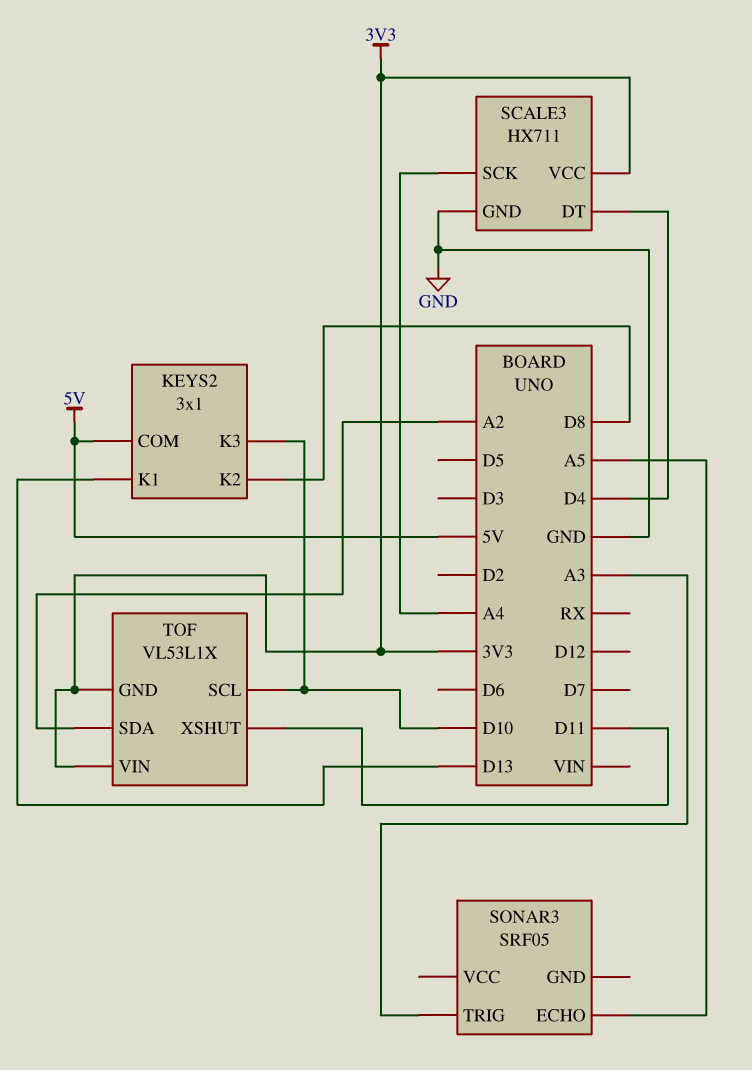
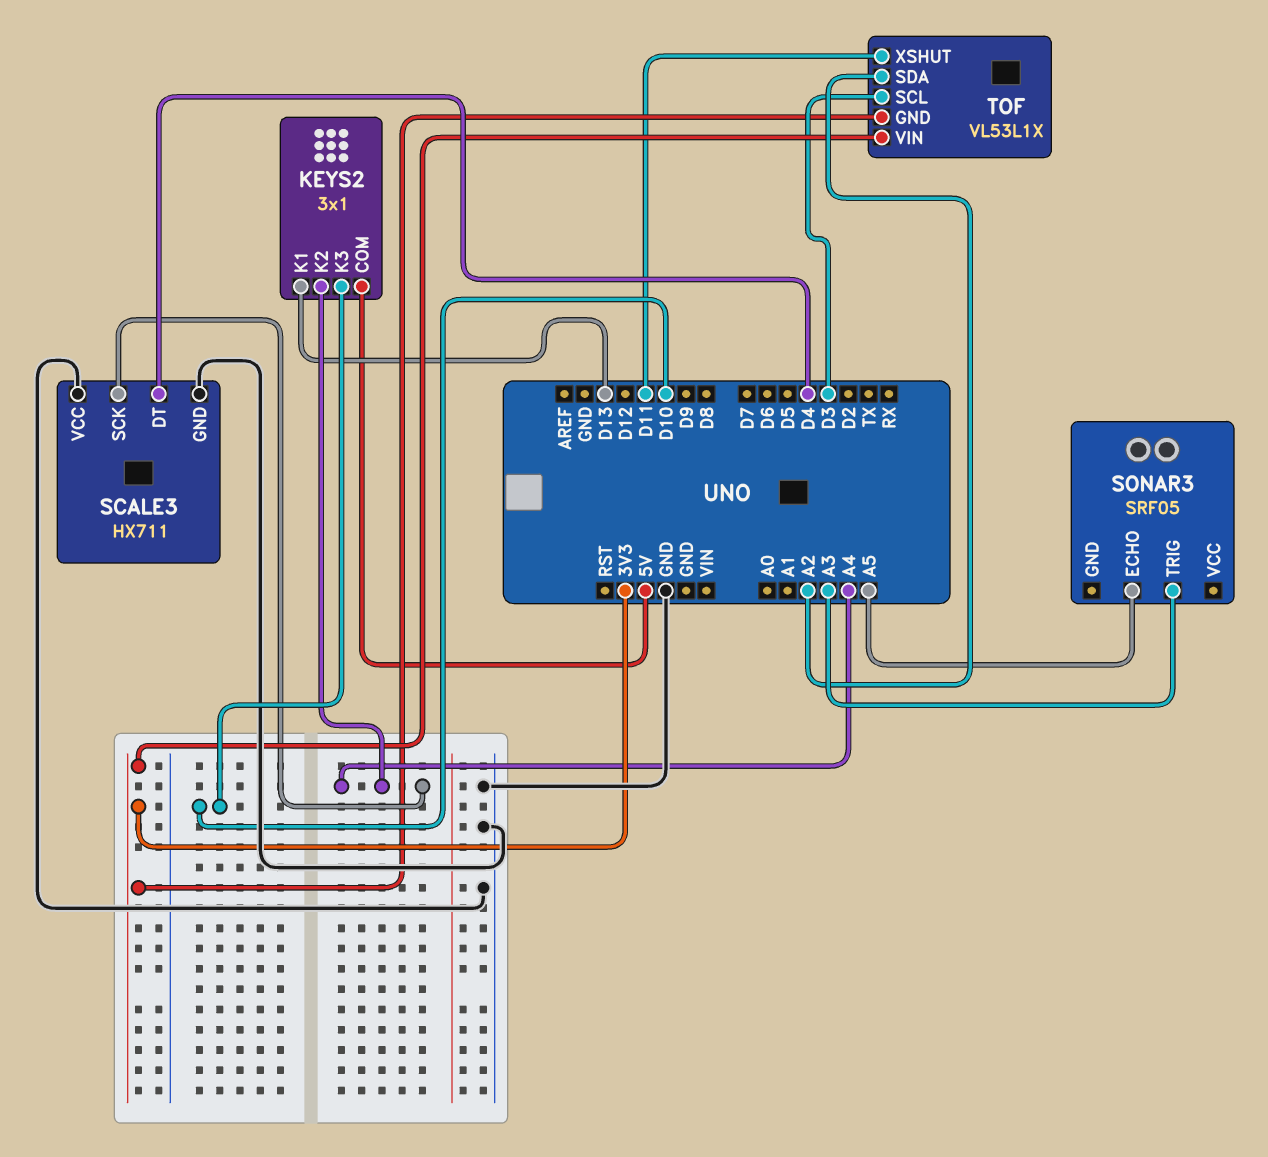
KEYS2 pin K2: D8 -> A4
SCALE3 pin VCC: 3V3 -> GND
TOF pin SCL: D10 -> D3

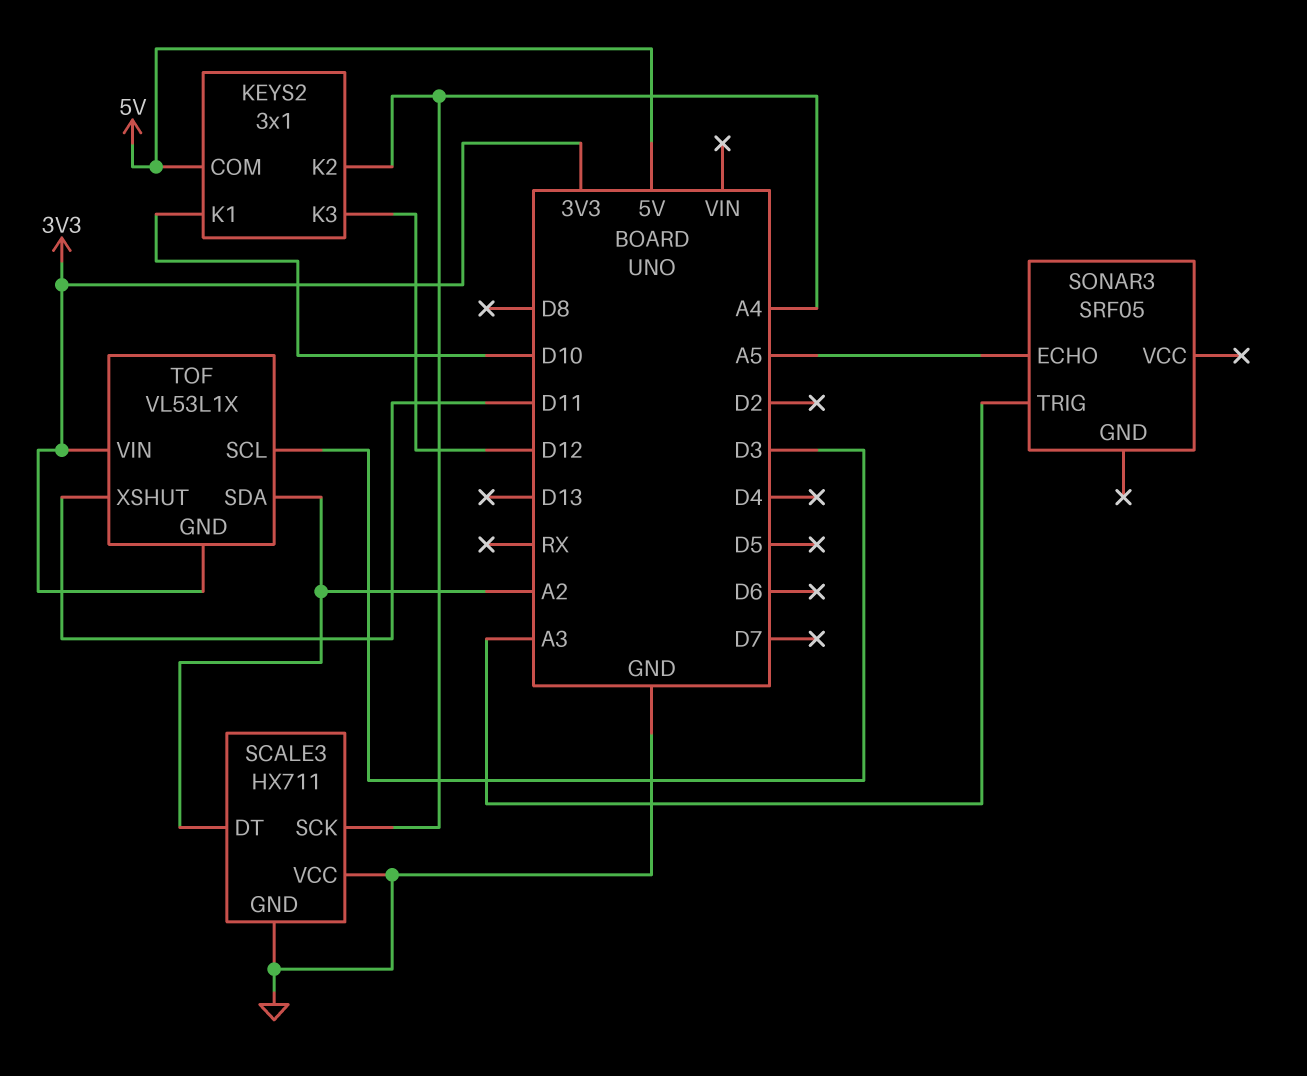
KEYS2 pin K1: D13 -> D10
KEYS2 pin K3: D10 -> D12
SCALE3 pin DT: D4 -> A2

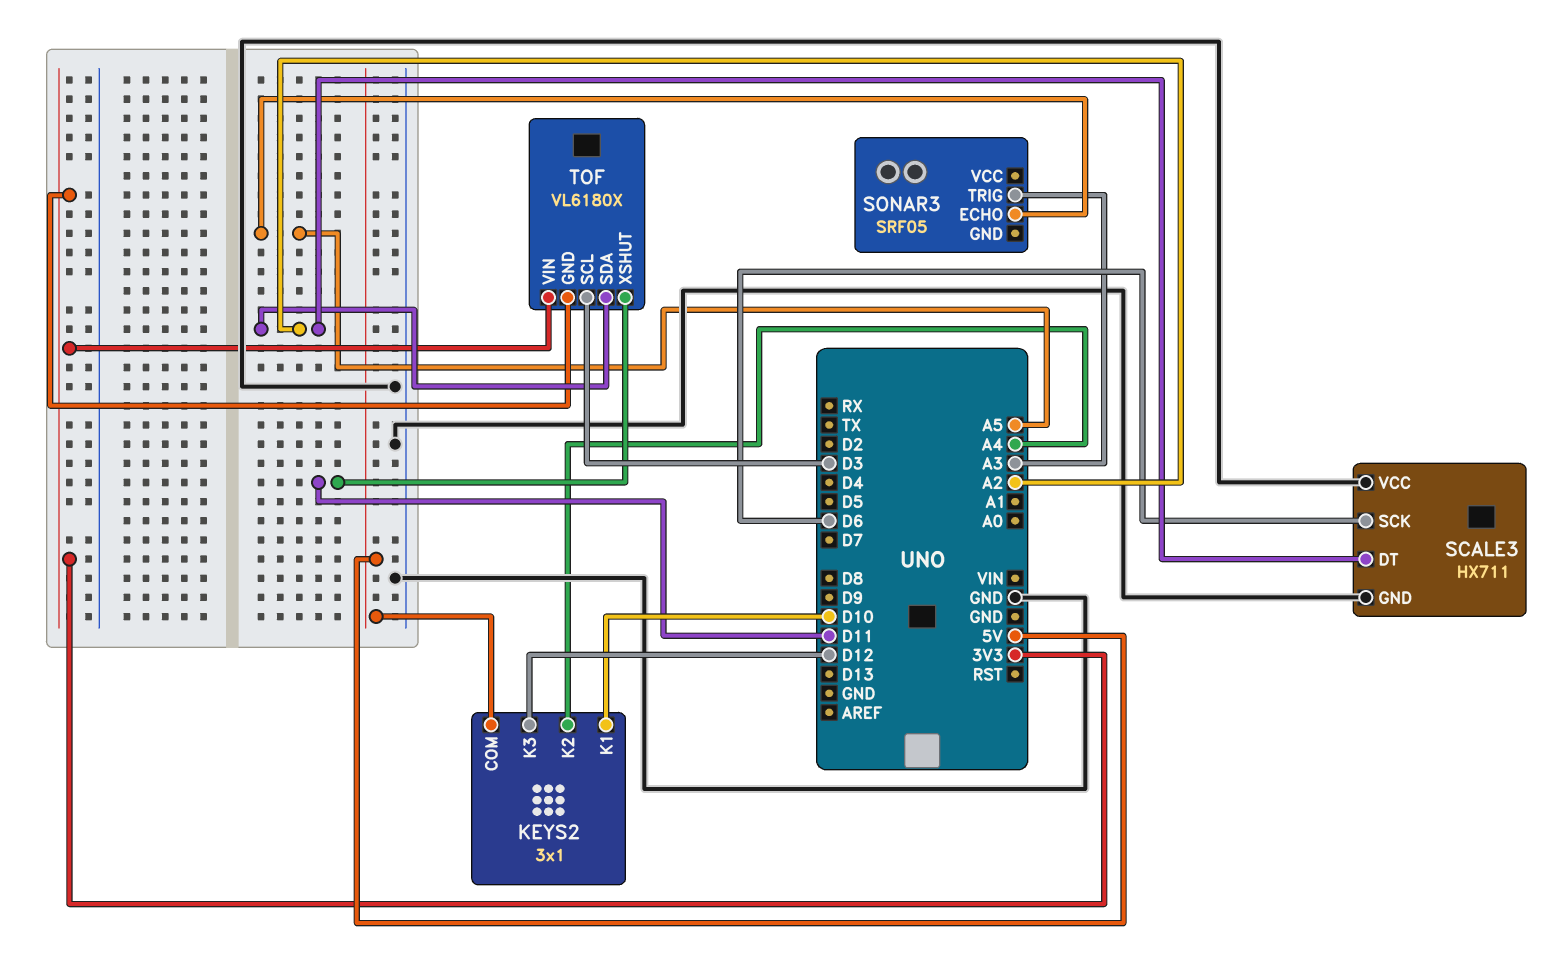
SCALE3 pin SCK: A4 -> D6
TOF: VL53L1X -> VL6180X

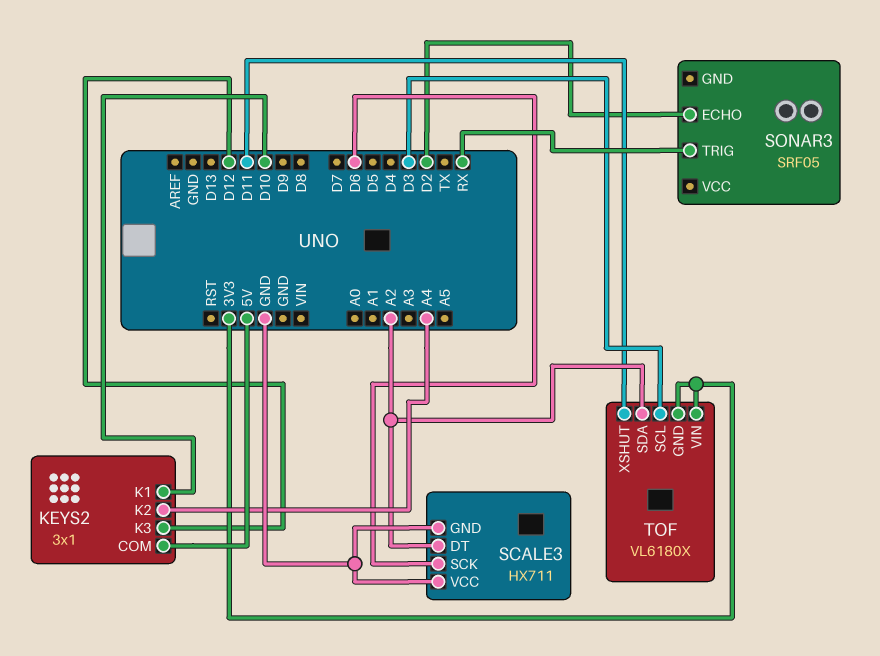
SONAR3 pin ECHO: A5 -> D2
SONAR3 pin TRIG: A3 -> RX

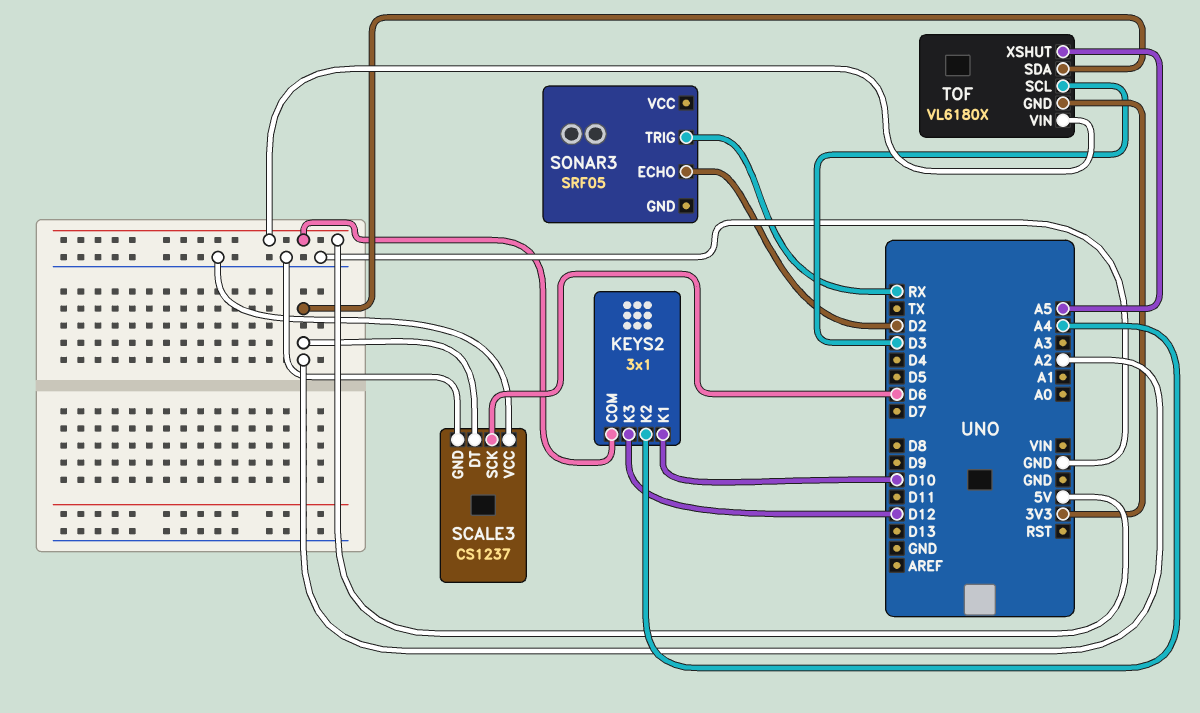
SCALE3: HX711 -> CS1237
TOF pin VIN: 3V3 -> 5V
TOF pin XSHUT: D11 -> A5

